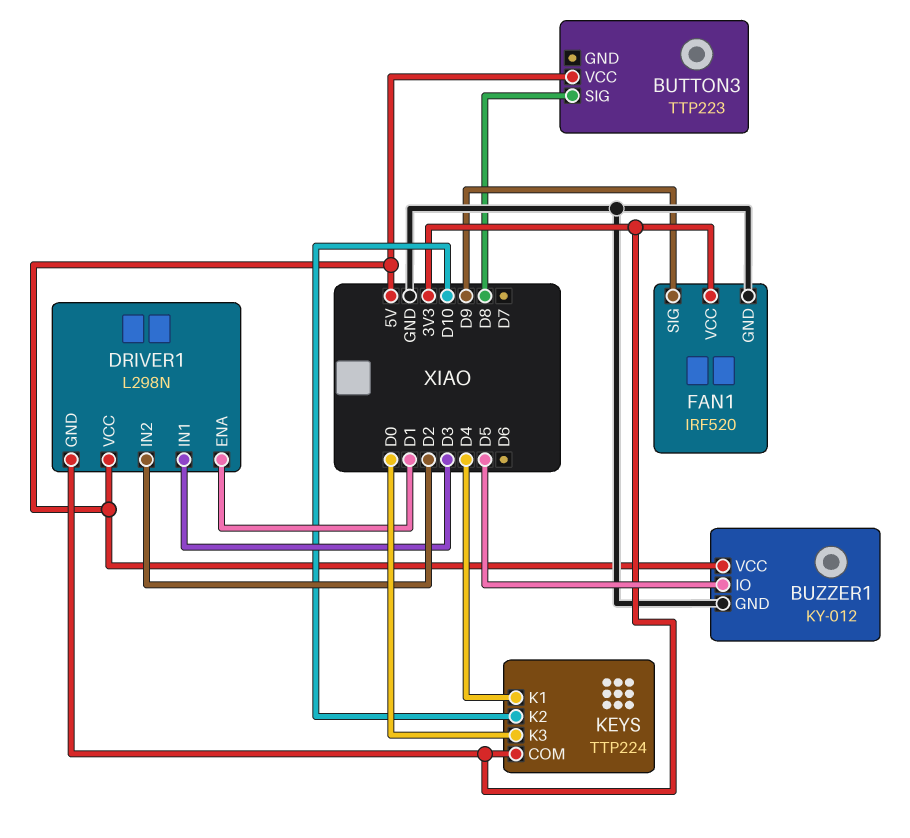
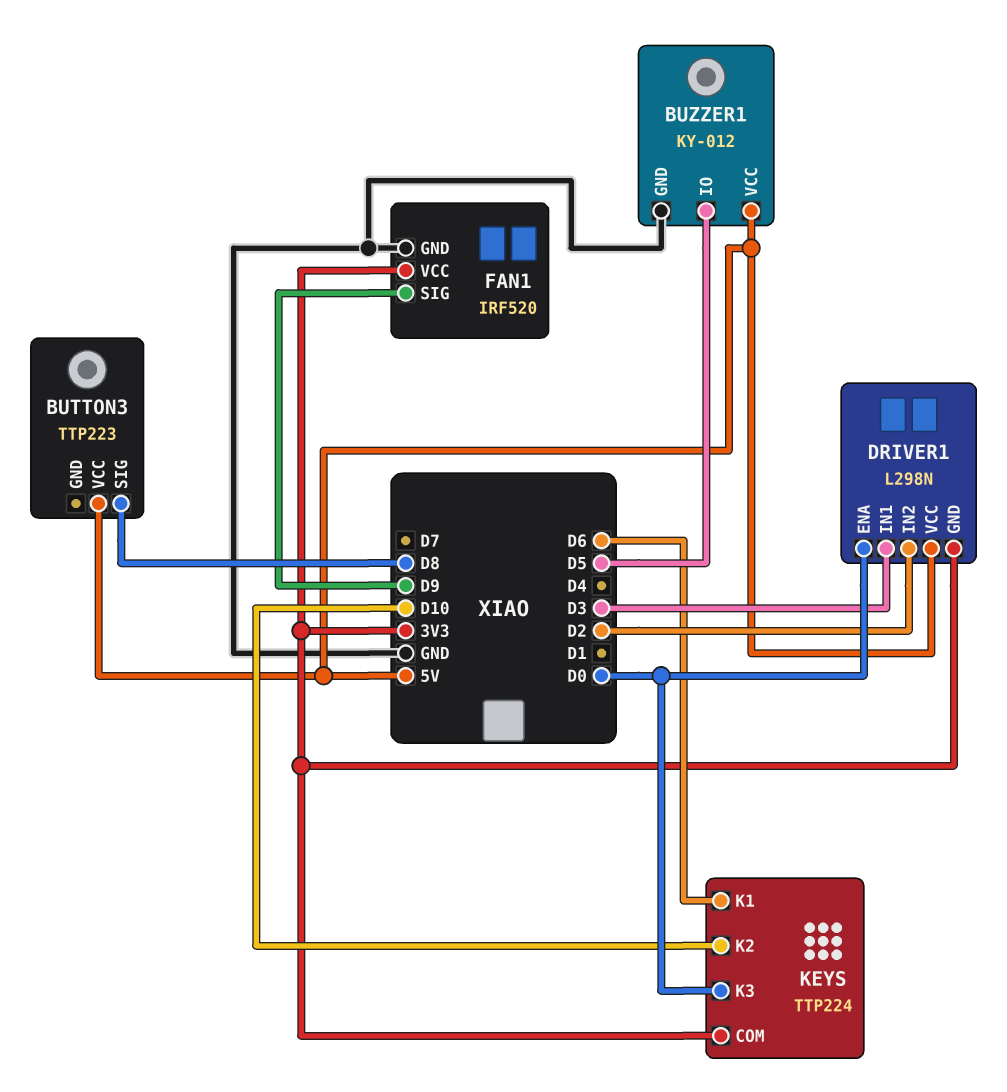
DRIVER1 pin ENA: D1 -> D0
KEYS pin K1: D4 -> D6

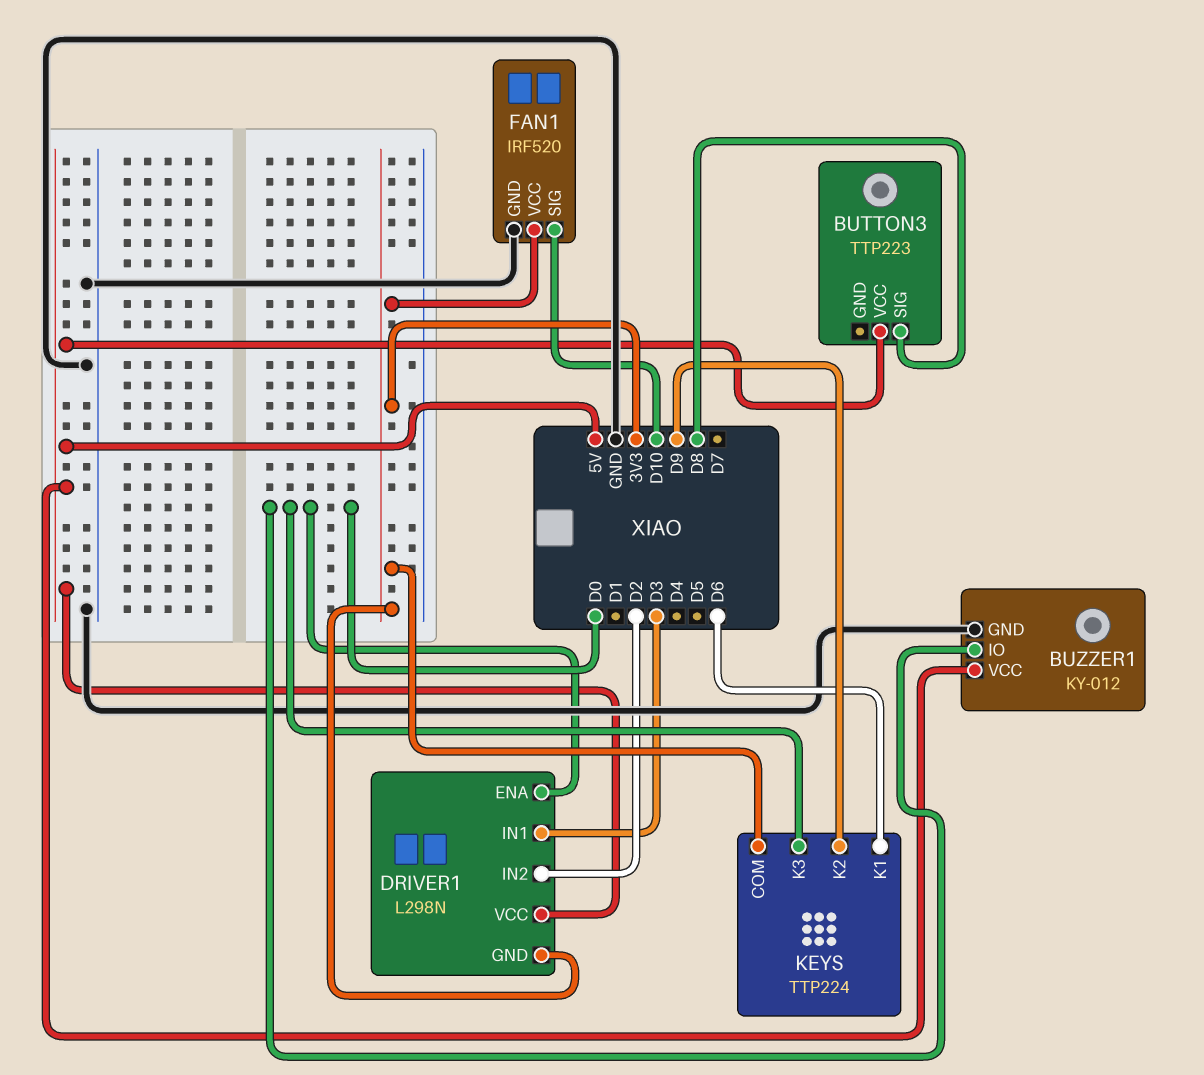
BUZZER1 pin IO: D5 -> D0
FAN1 pin SIG: D9 -> D10
KEYS pin K2: D10 -> D9

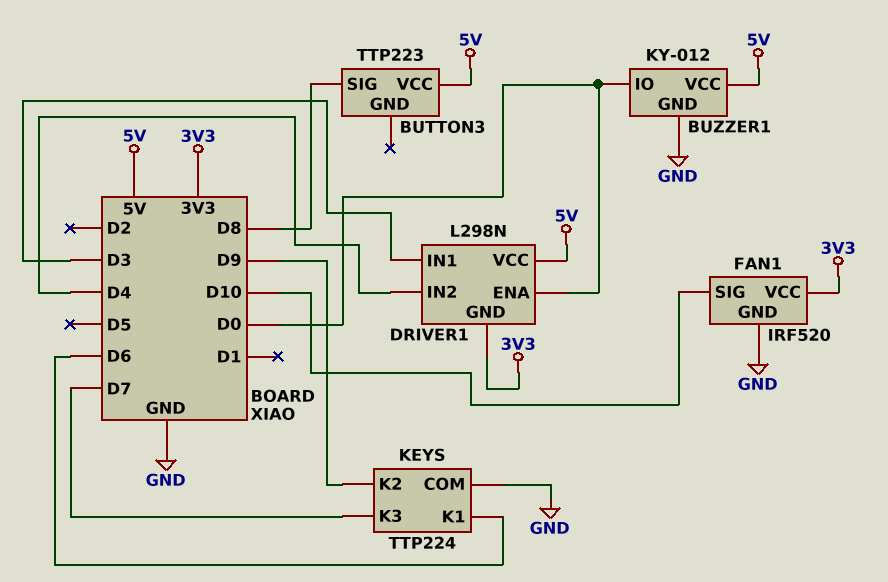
DRIVER1 pin IN2: D2 -> D4
KEYS pin COM: 3V3 -> GND
KEYS pin K3: D0 -> D7

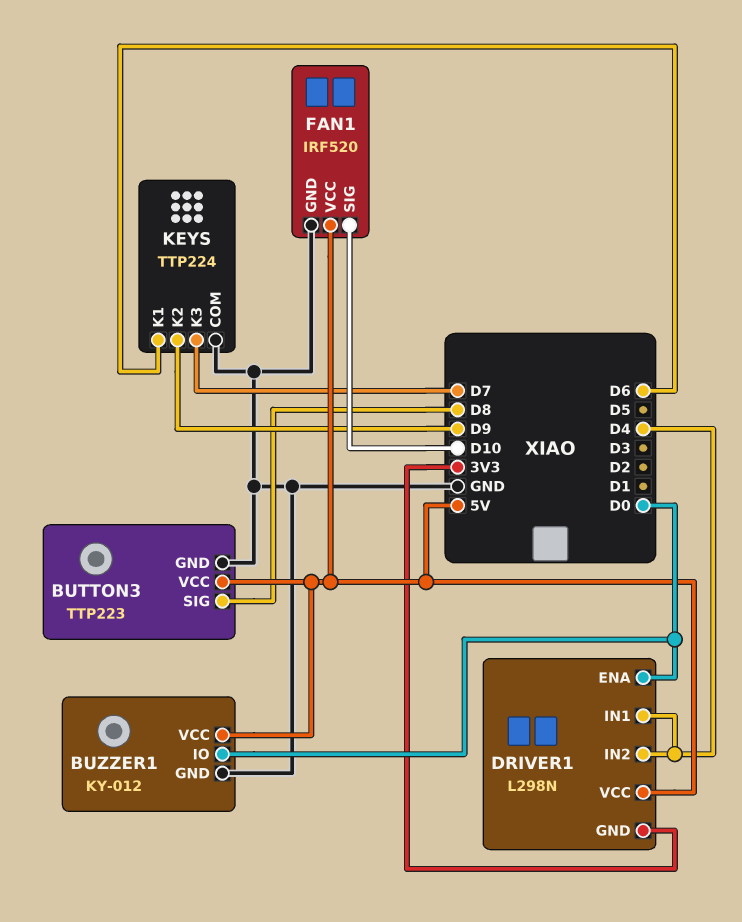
BUTTON3 pin GND: none -> GND
DRIVER1 pin IN1: D3 -> D4
FAN1 pin VCC: 3V3 -> 5V

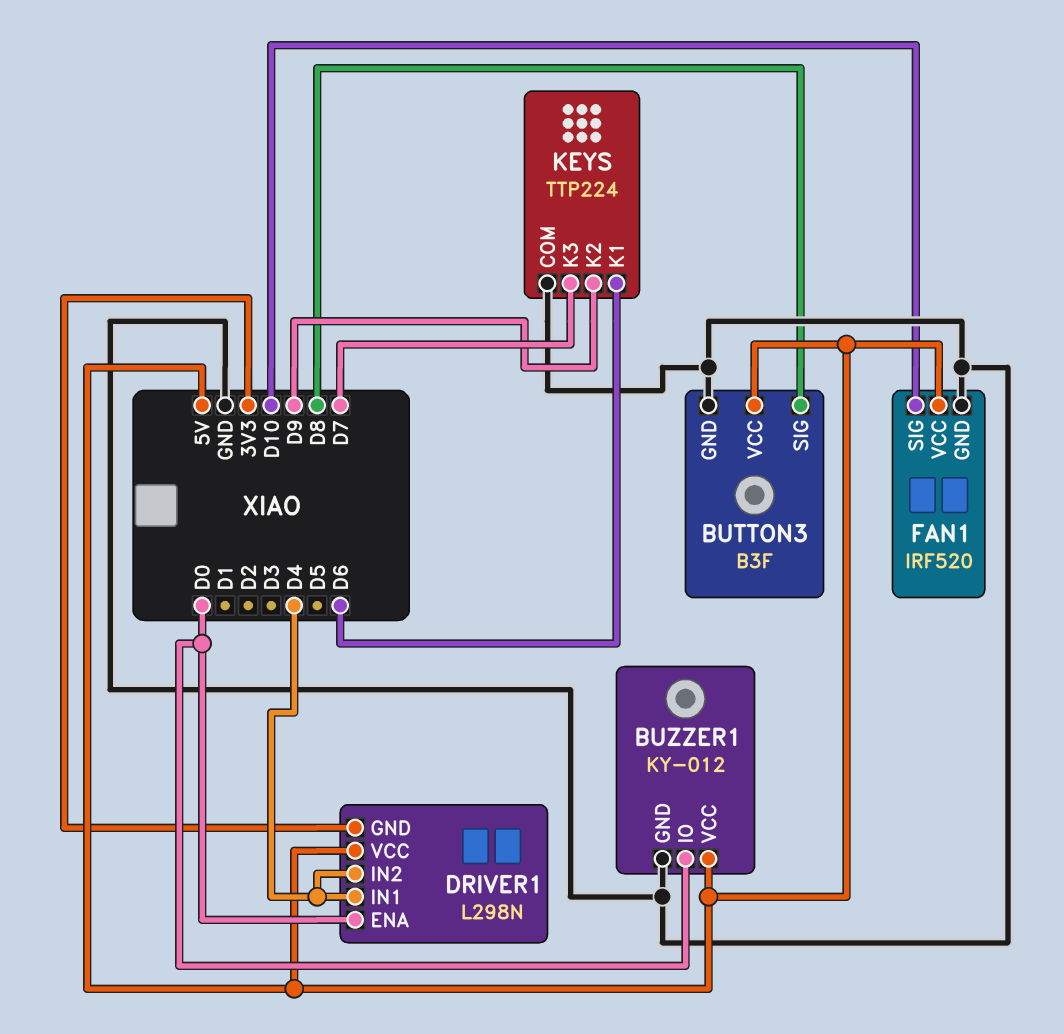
BUTTON3: TTP223 -> B3F

